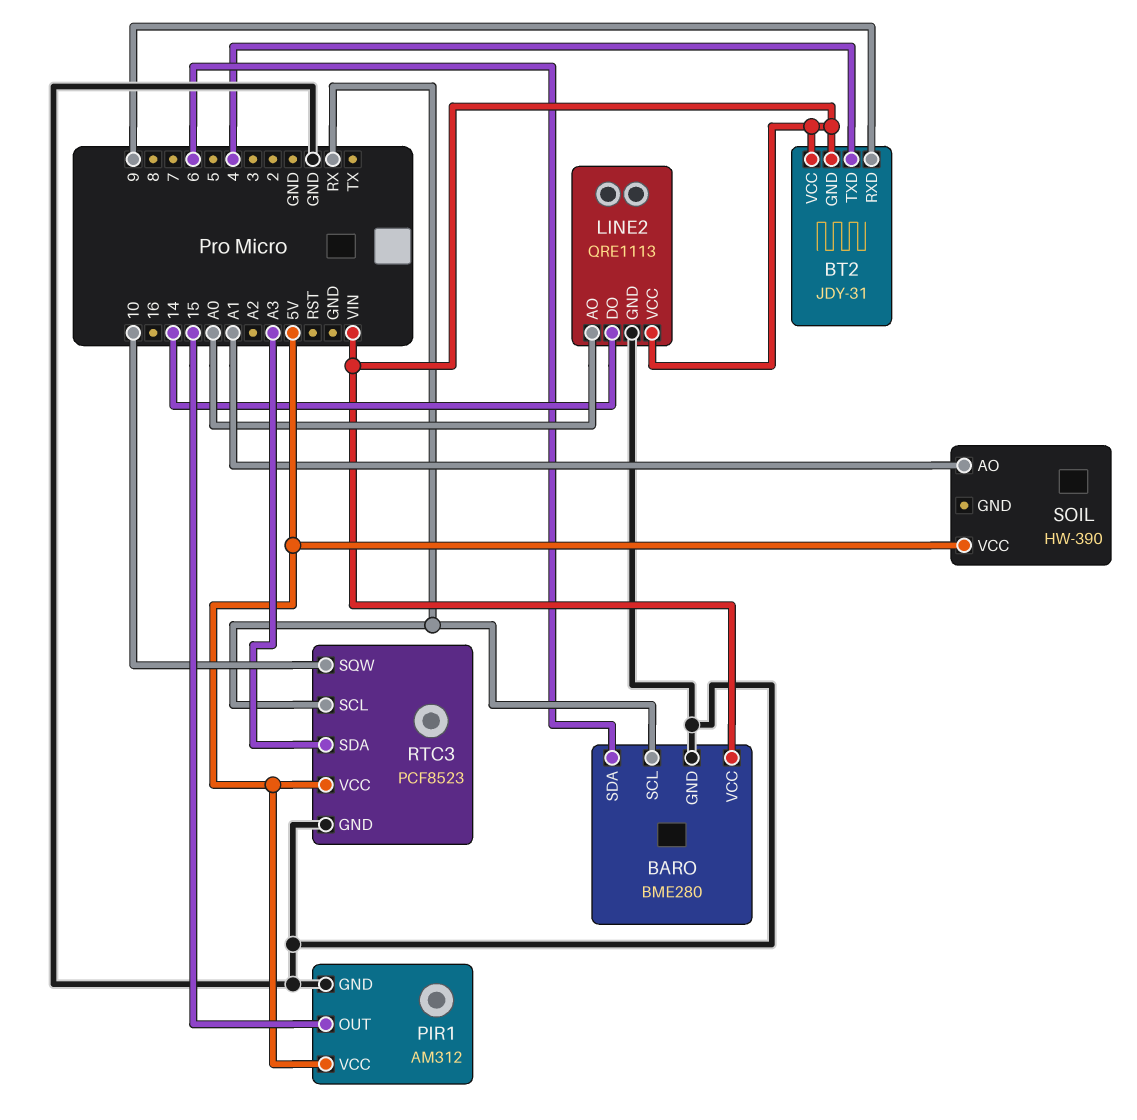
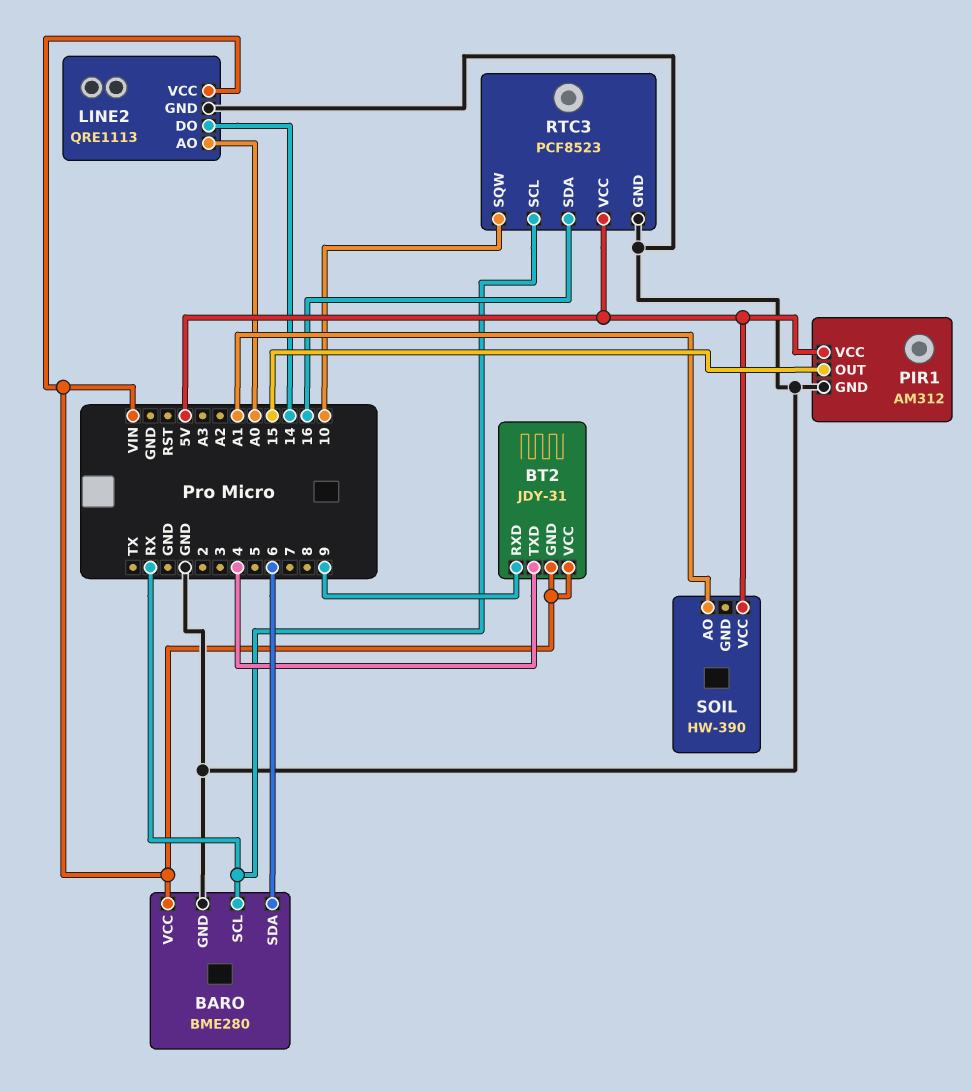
RTC3 pin SDA: A3 -> 16

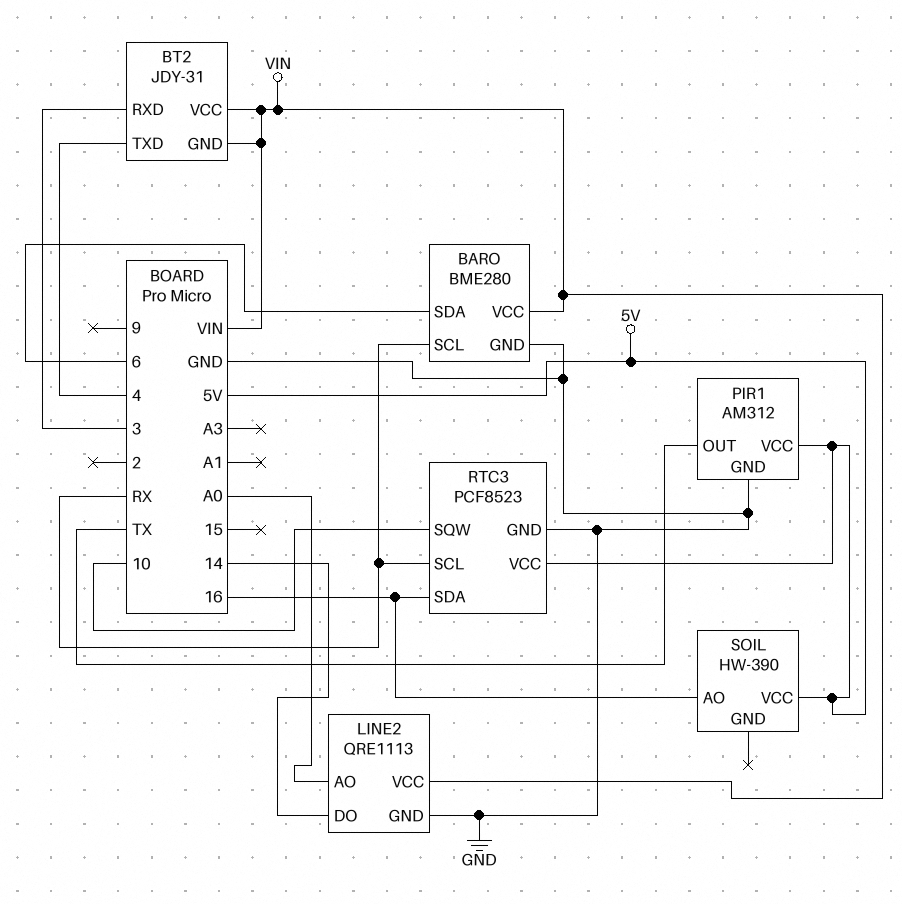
BT2 pin RXD: 9 -> 3
PIR1 pin OUT: 15 -> TX
SOIL pin AO: A1 -> 16

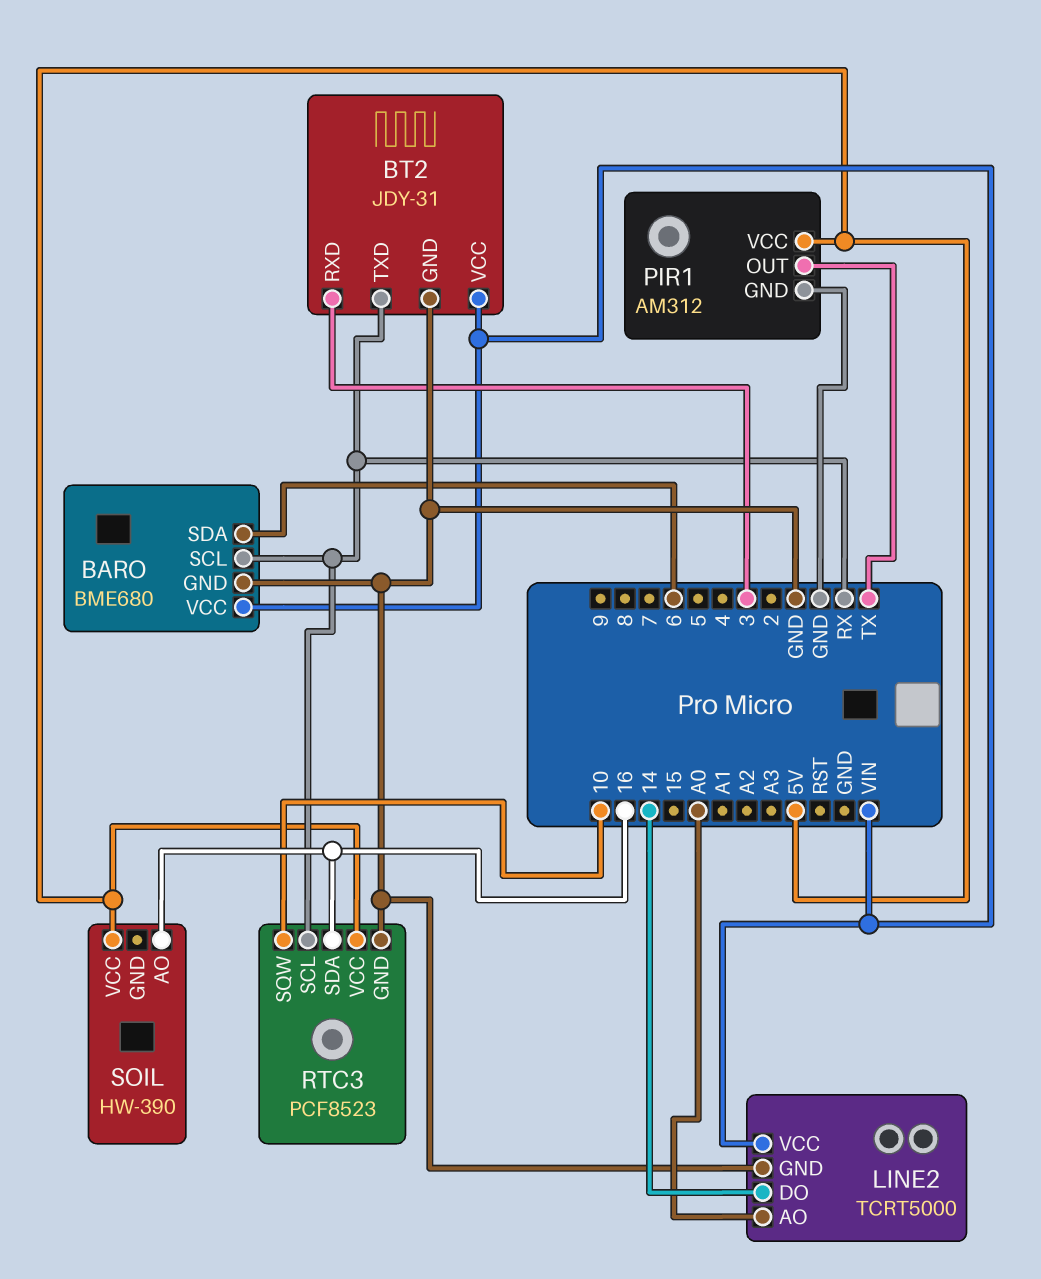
BARO: BME280 -> BME680
BT2 pin GND: VIN -> GND
BT2 pin TXD: 4 -> RX
LINE2: QRE1113 -> TCRT5000

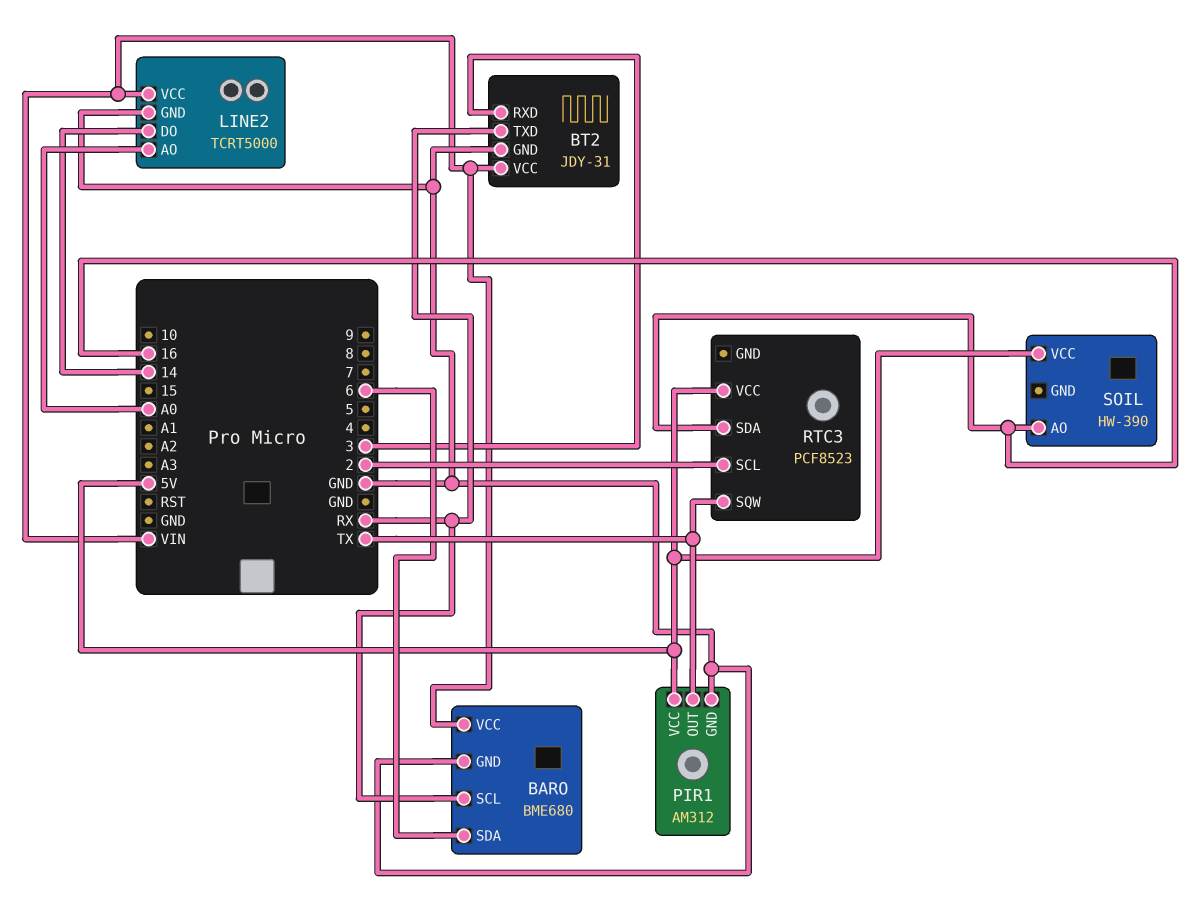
RTC3 pin GND: GND -> none
RTC3 pin SCL: RX -> 2
RTC3 pin SQW: 10 -> TX

